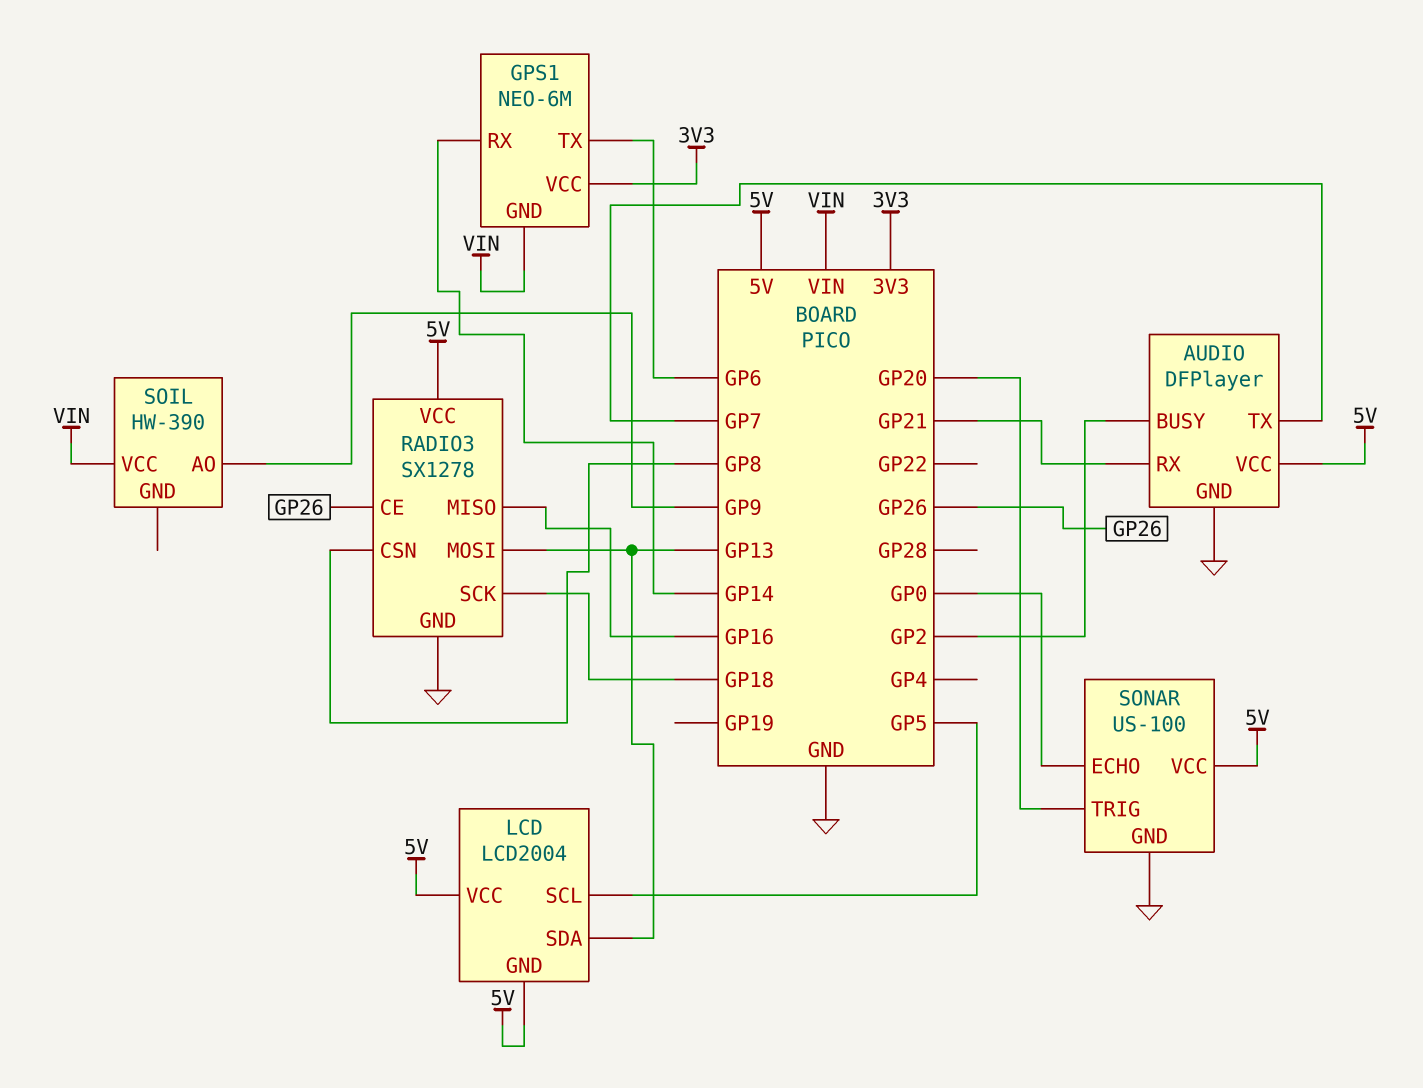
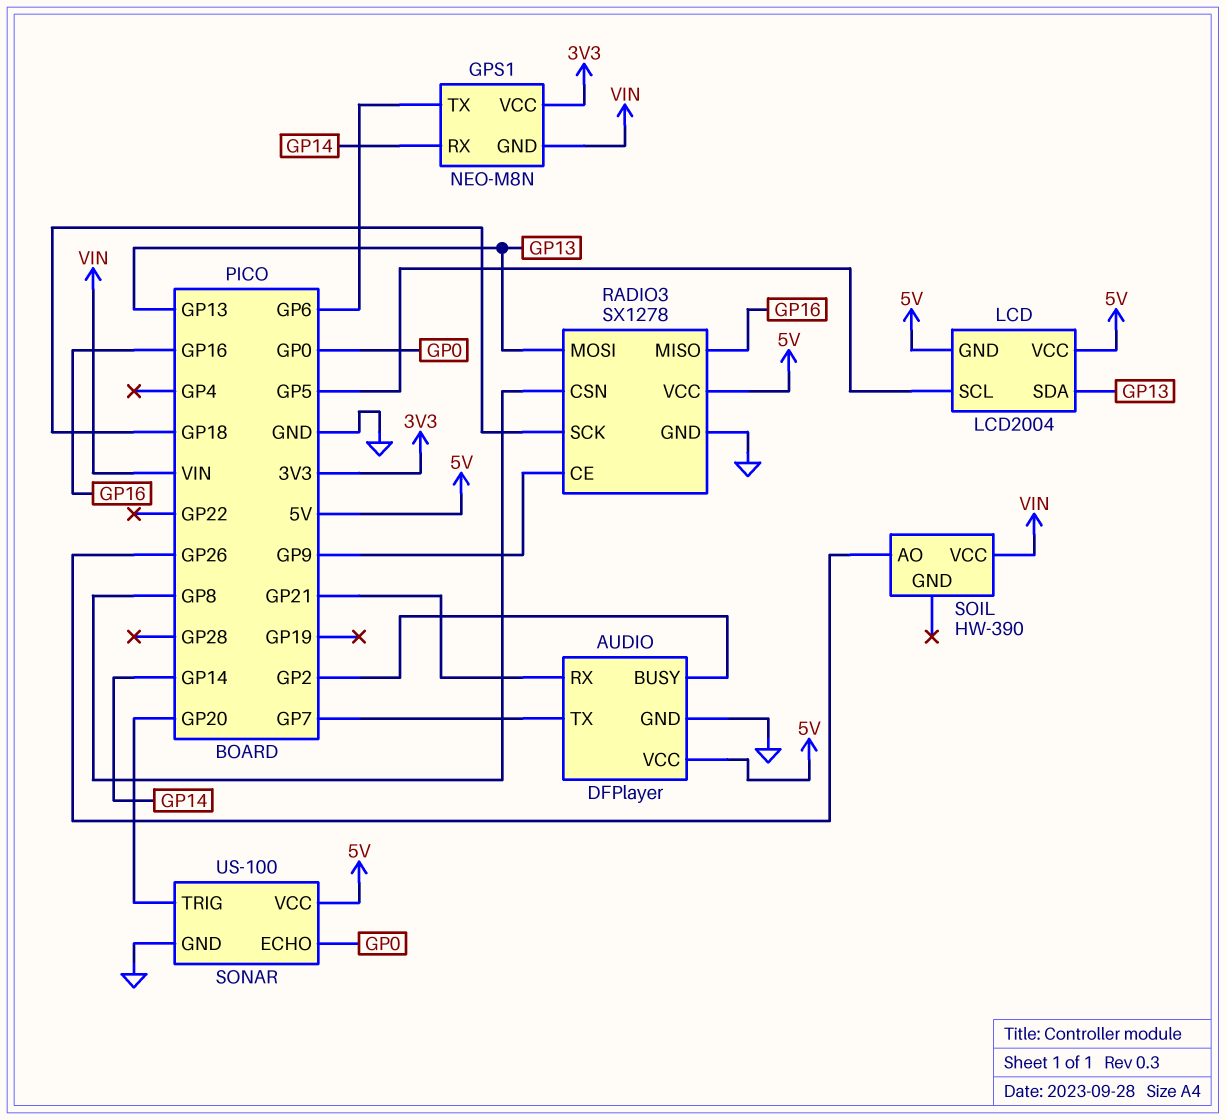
GPS1: NEO-6M -> NEO-M8N
RADIO3 pin CE: GP26 -> GP9
SOIL pin AO: GP9 -> GP26

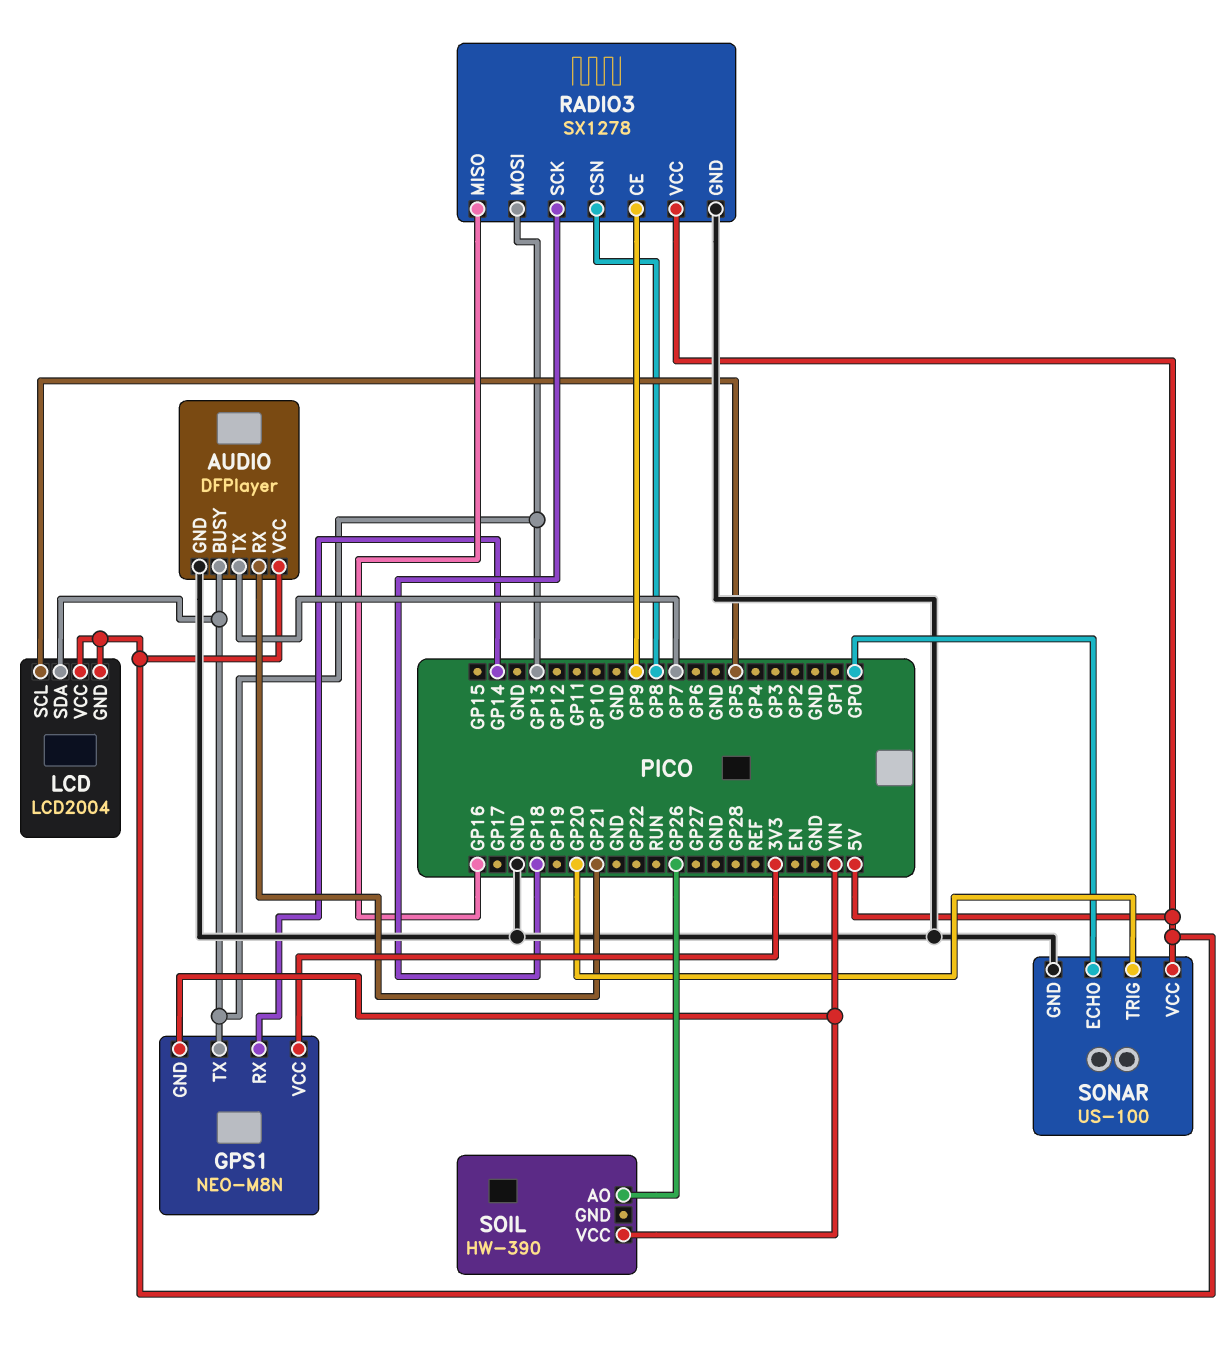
AUDIO pin BUSY: GP2 -> GP13
GPS1 pin TX: GP6 -> GP13

